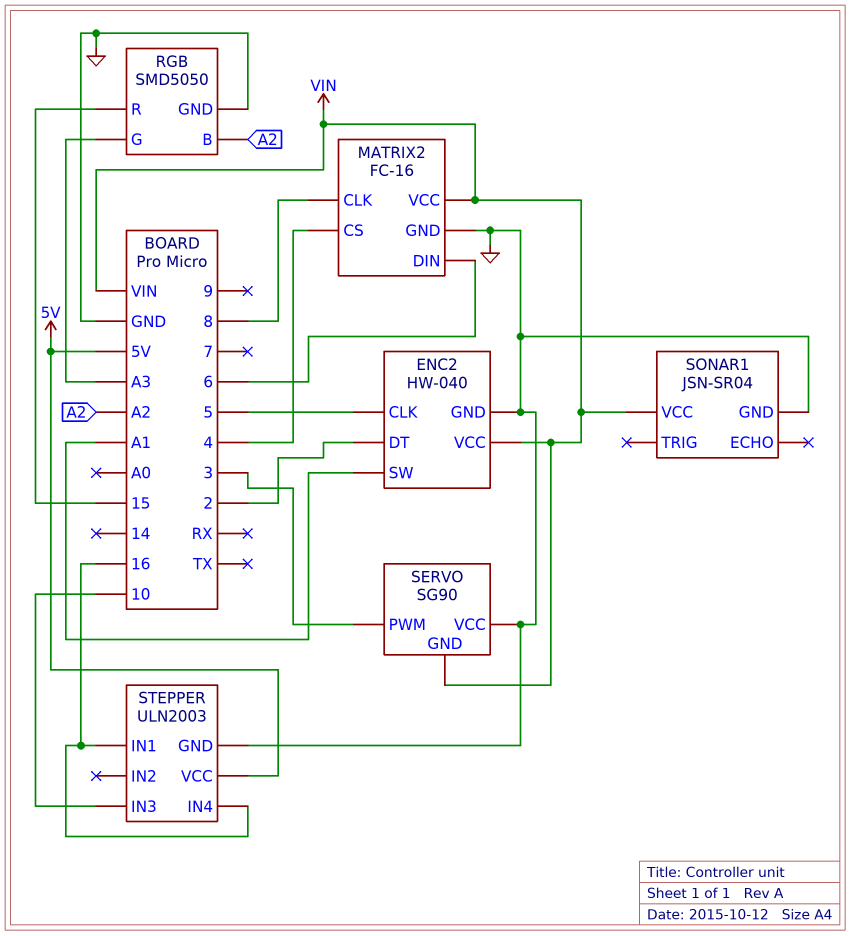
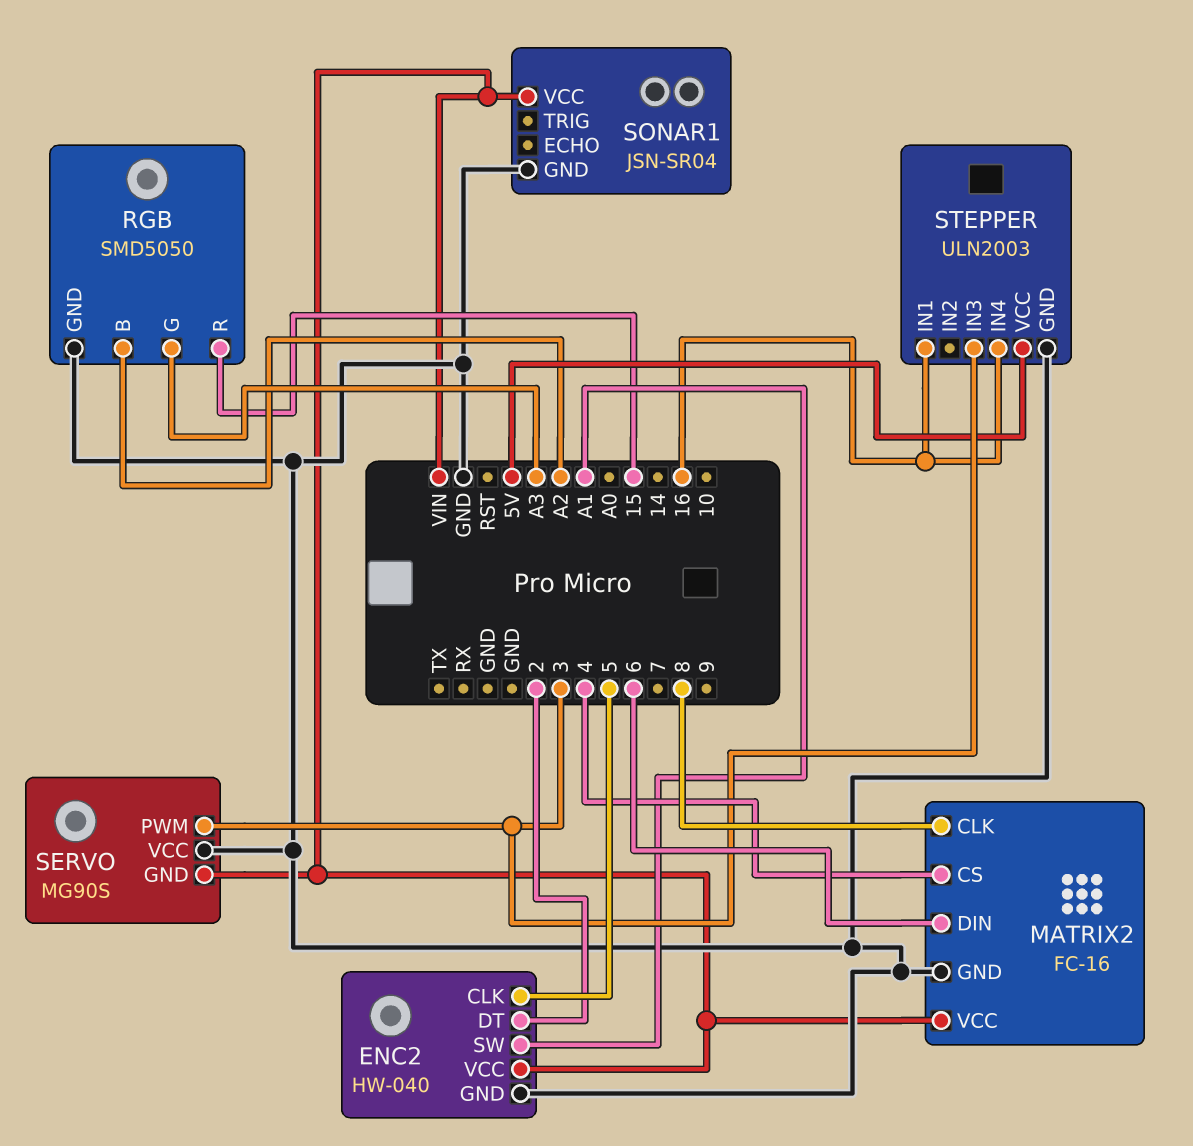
SERVO: SG90 -> MG90S
STEPPER pin IN3: 10 -> 3

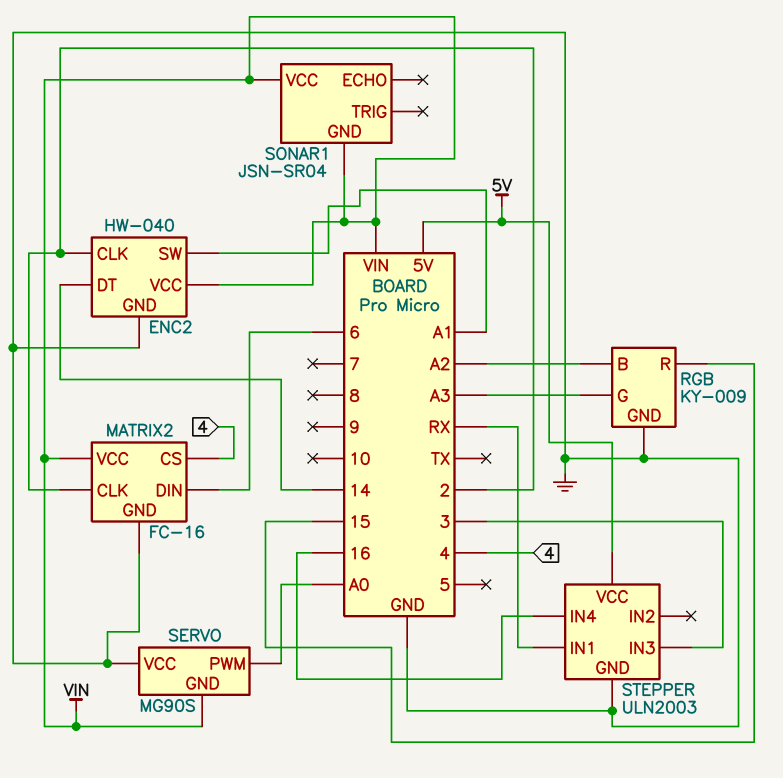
ENC2 pin CLK: 5 -> 2
ENC2 pin DT: 2 -> 14
MATRIX2 pin CLK: 8 -> 2
RGB: SMD5050 -> KY-009
SERVO pin PWM: 3 -> A0
SONAR1 pin GND: GND -> VIN
STEPPER pin IN1: 16 -> RX

